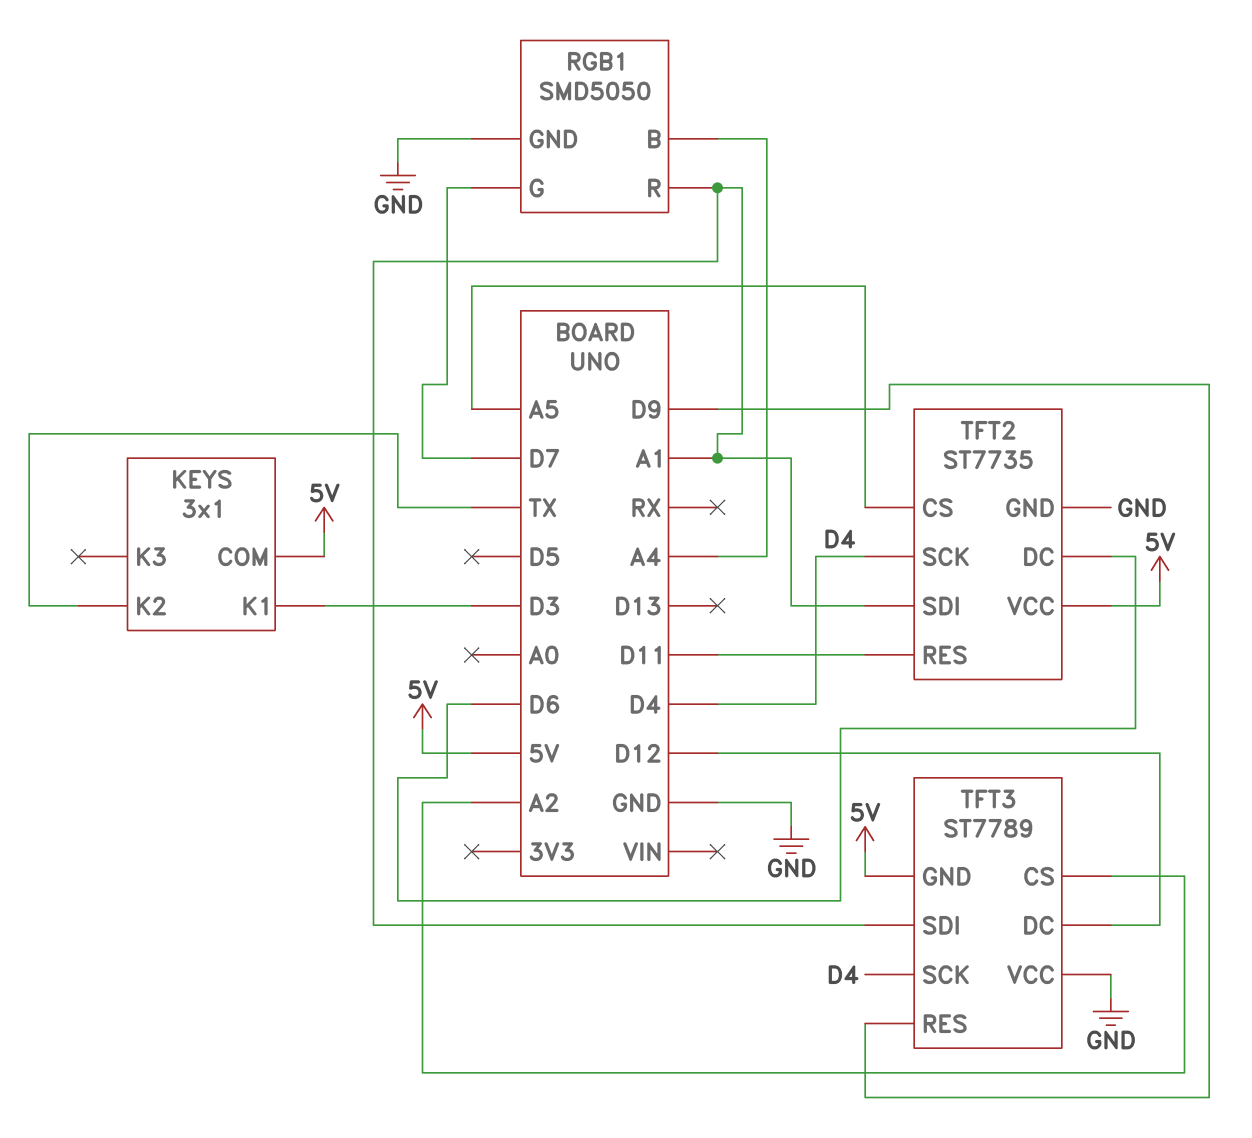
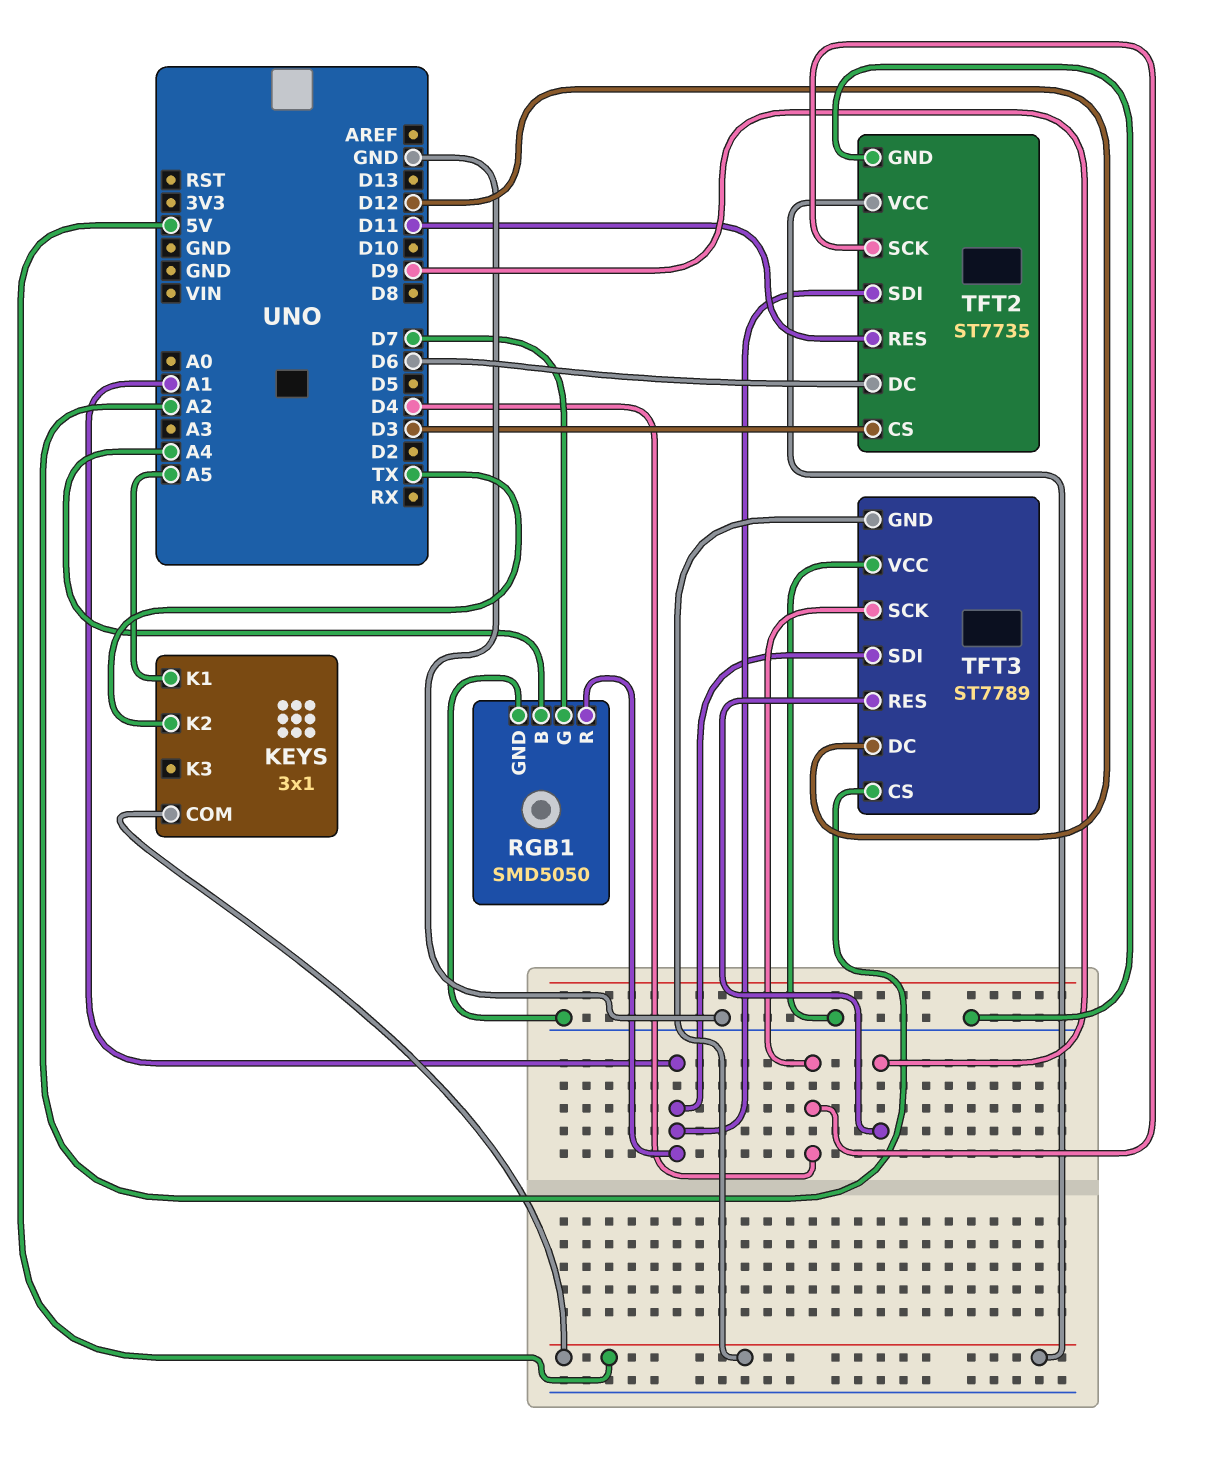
KEYS pin K1: D3 -> A5
TFT2 pin CS: A5 -> D3

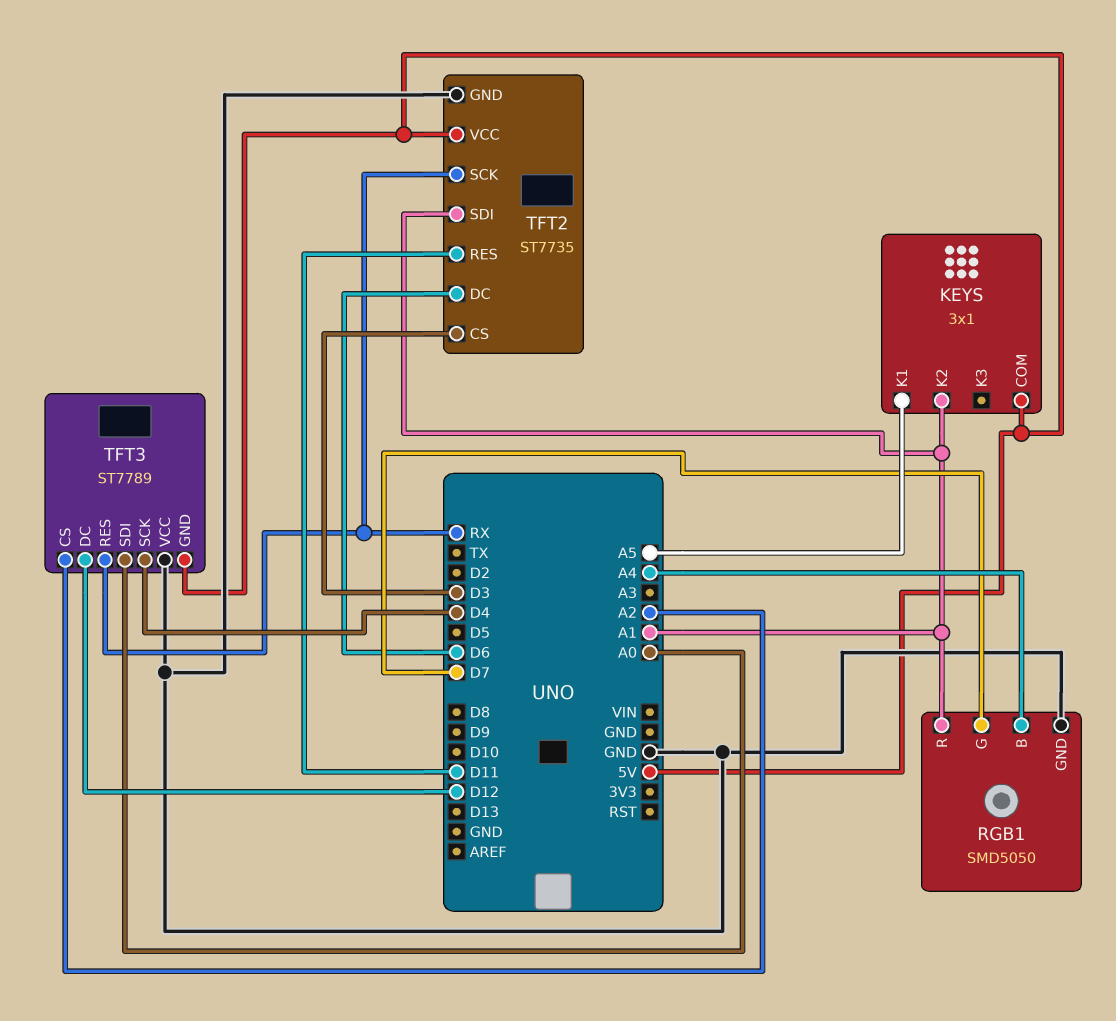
KEYS pin K2: TX -> A1
TFT2 pin SCK: D4 -> RX
TFT3 pin RES: D9 -> RX
TFT3 pin SDI: A1 -> A0

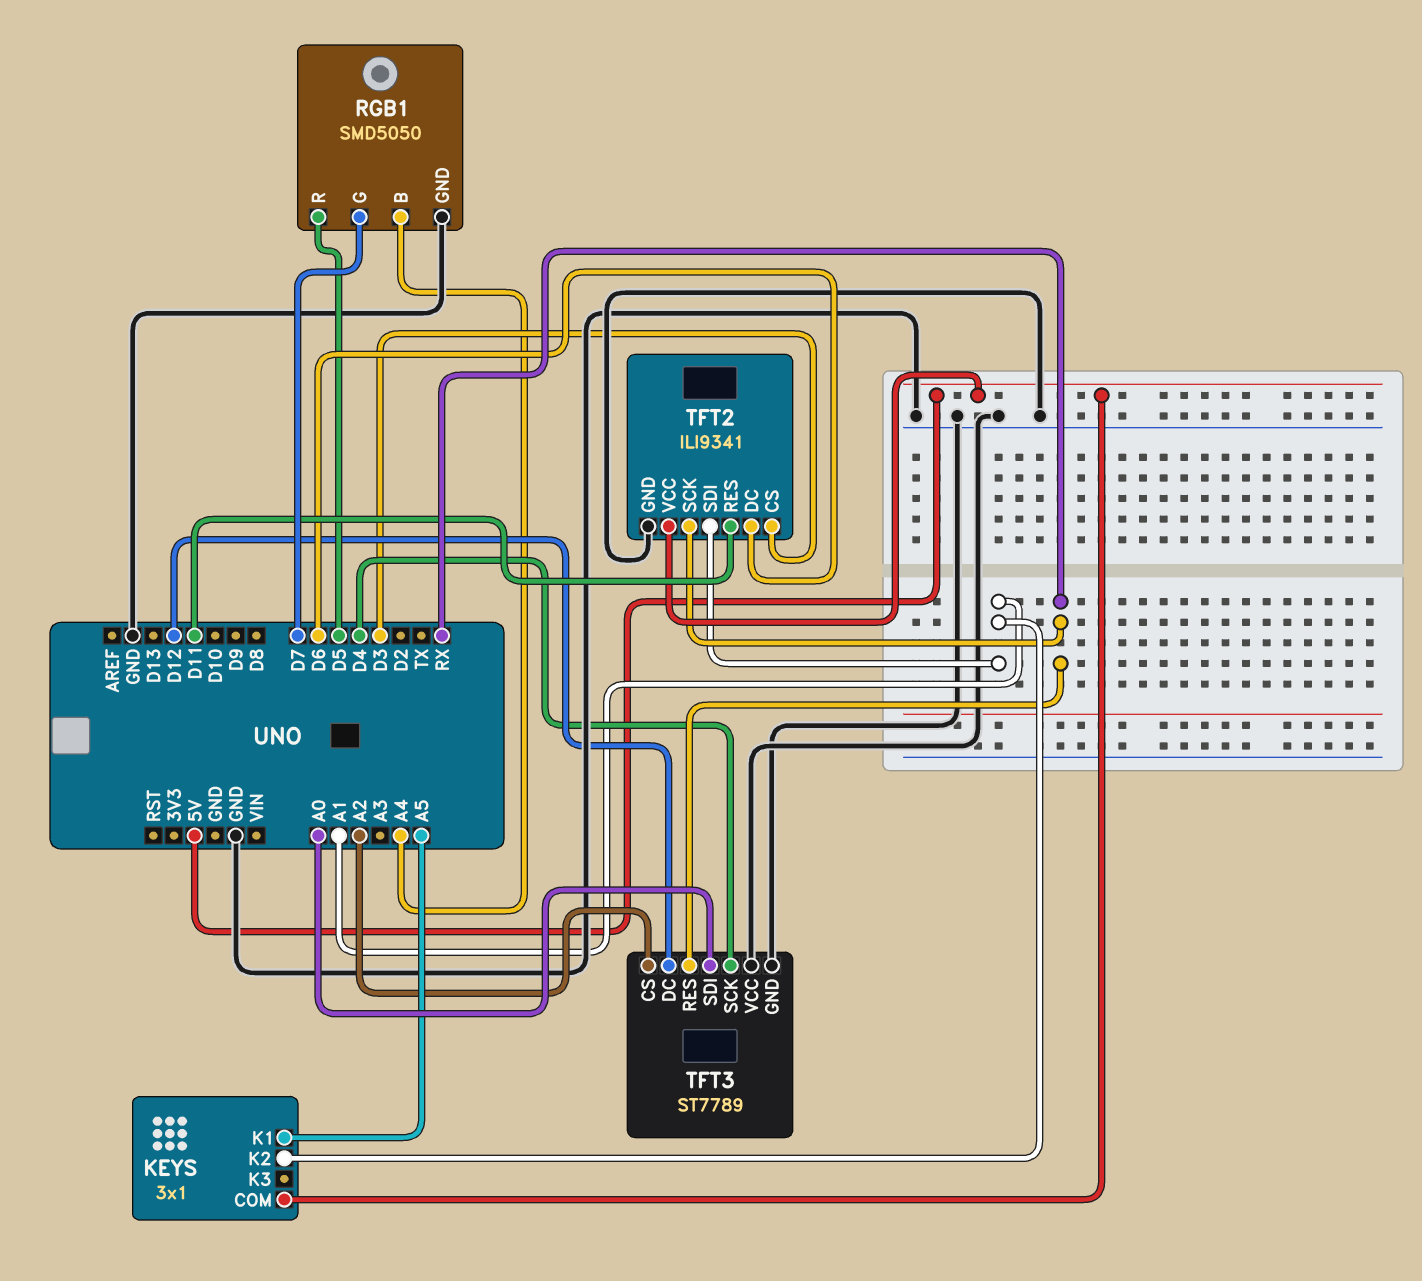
RGB1 pin R: A1 -> D5
TFT2: ST7735 -> ILI9341
TFT3 pin GND: 5V -> GND

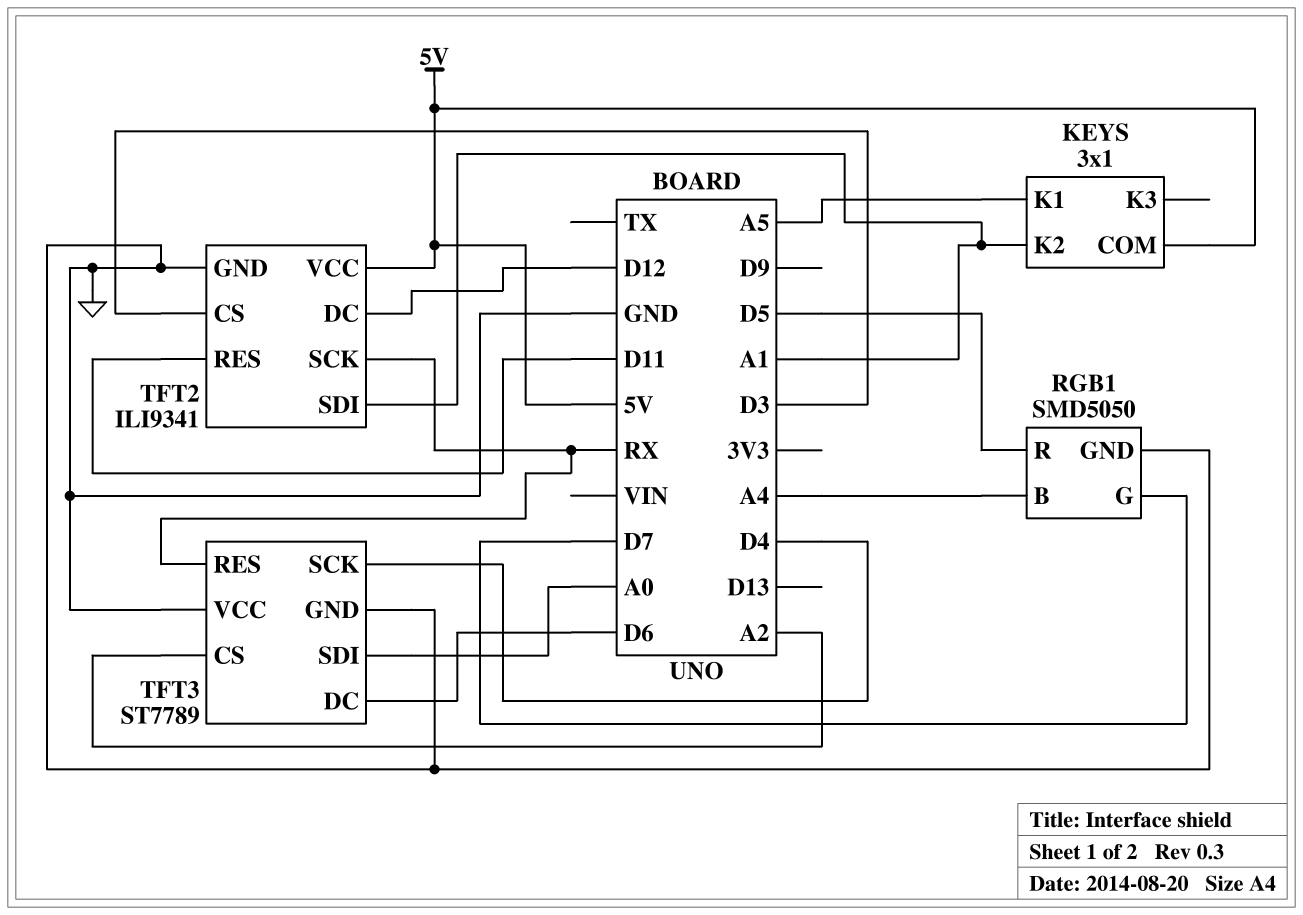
TFT2 pin DC: D6 -> D12
TFT3 pin DC: D12 -> D6

